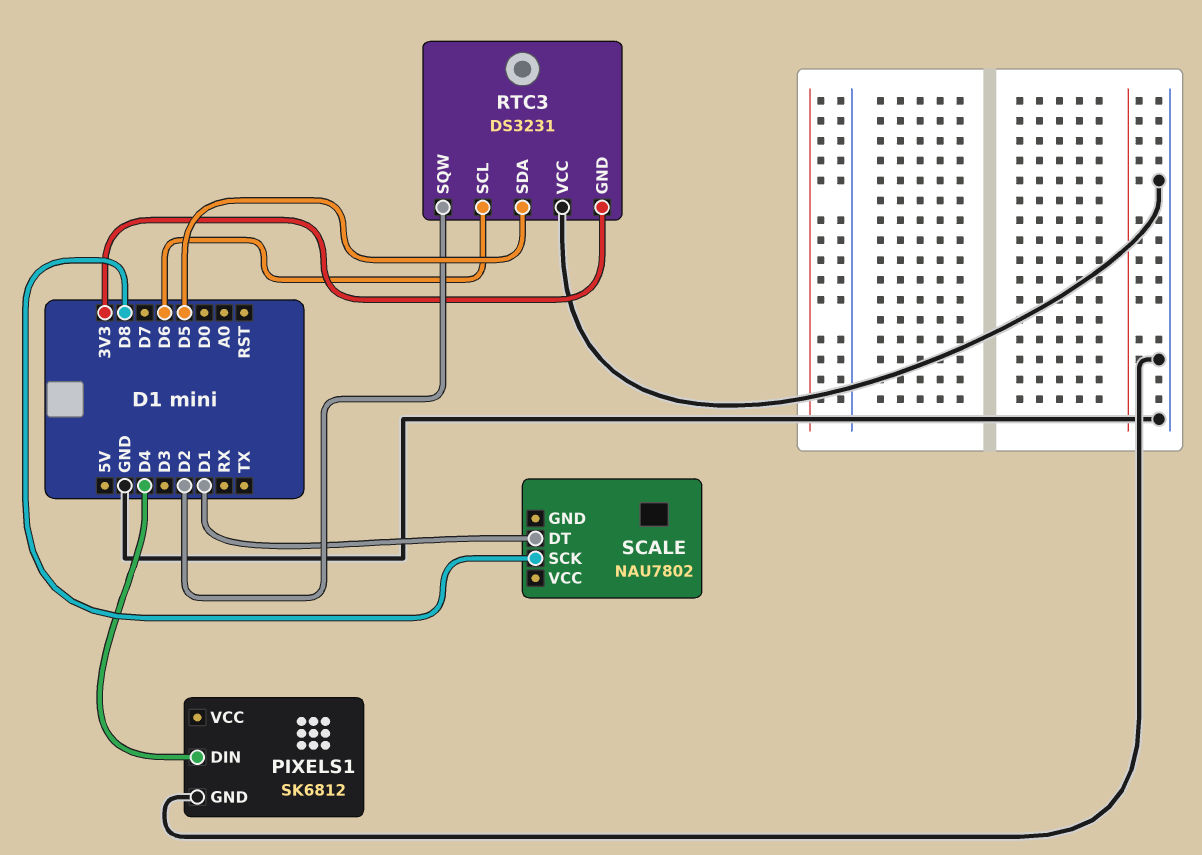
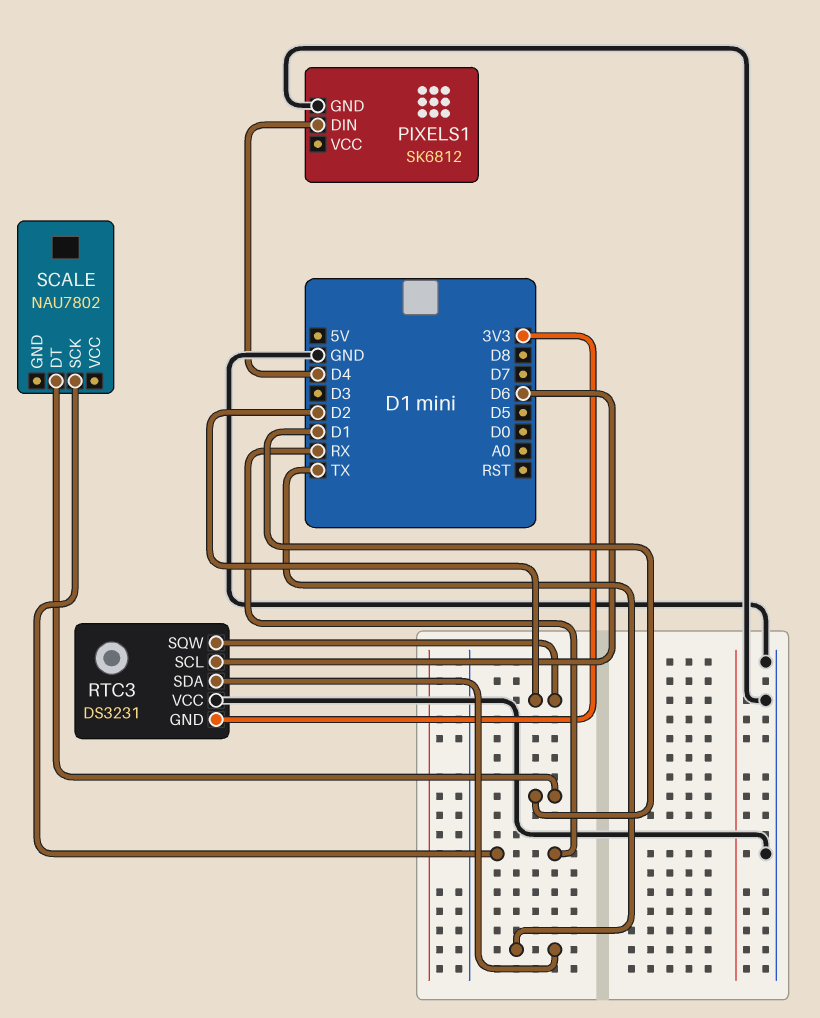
RTC3 pin SDA: D5 -> TX
SCALE pin SCK: D8 -> RX

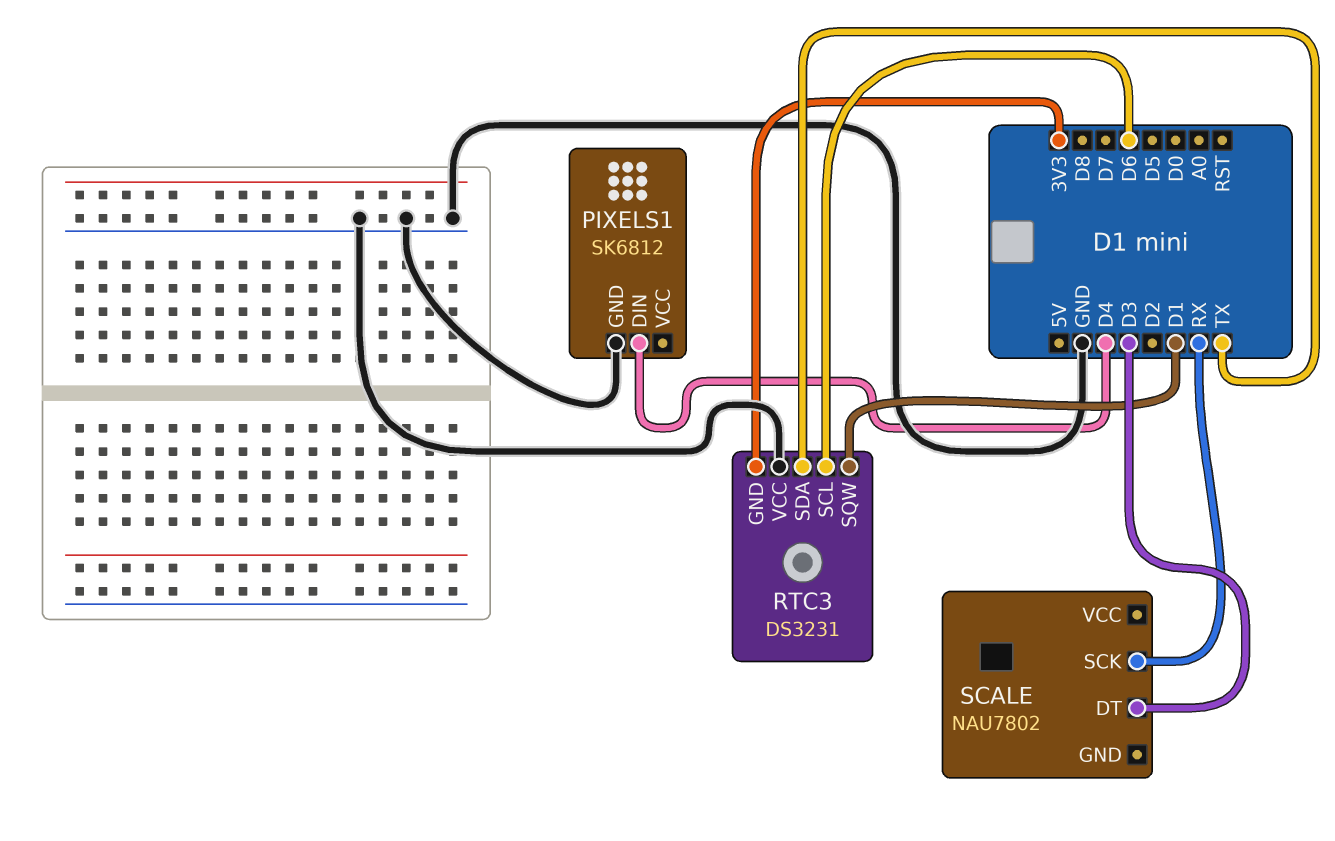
RTC3 pin SQW: D2 -> D1
SCALE pin DT: D1 -> D3

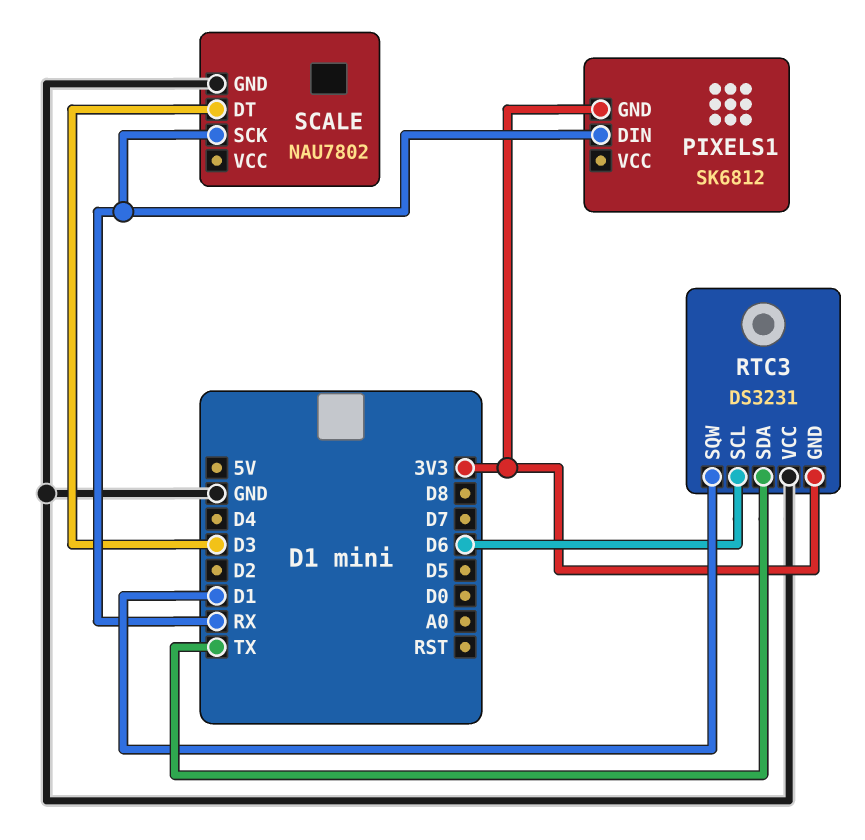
PIXELS1 pin DIN: D4 -> RX
PIXELS1 pin GND: GND -> 3V3
SCALE pin GND: none -> GND

